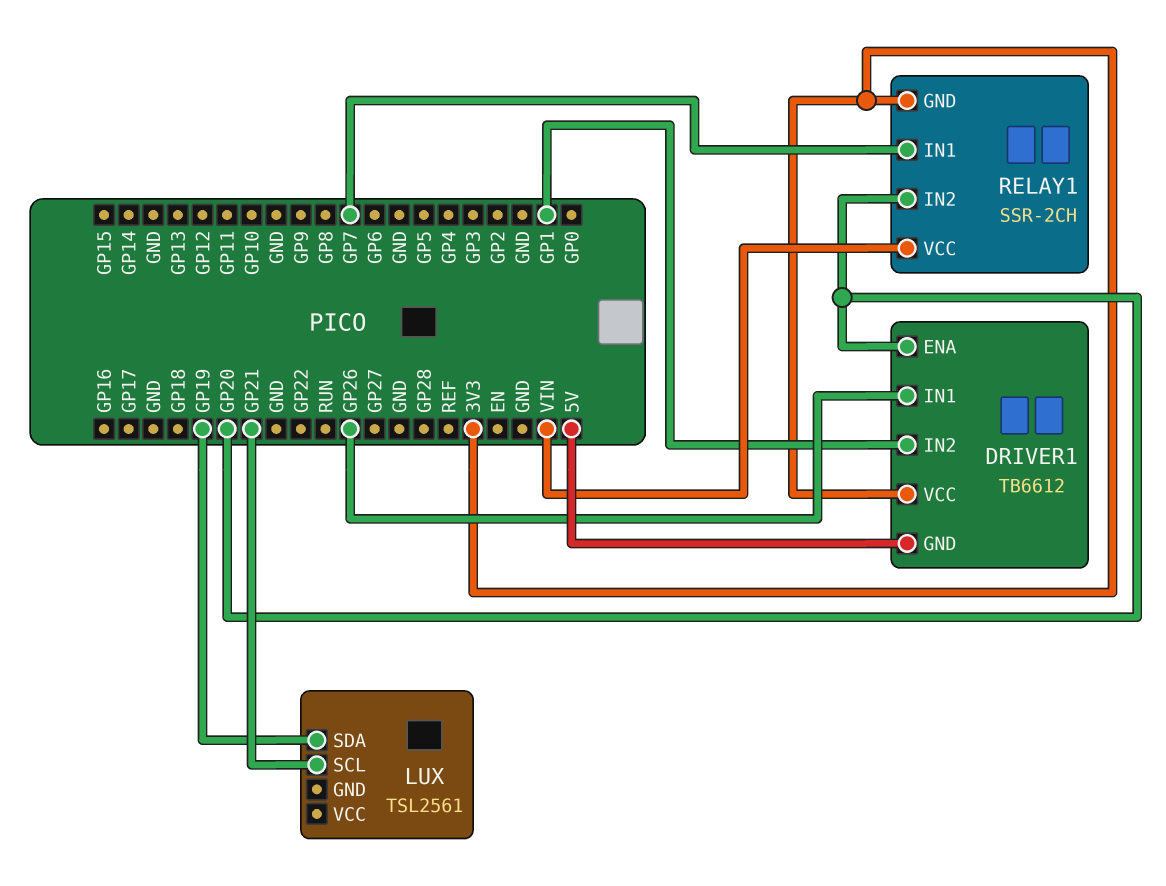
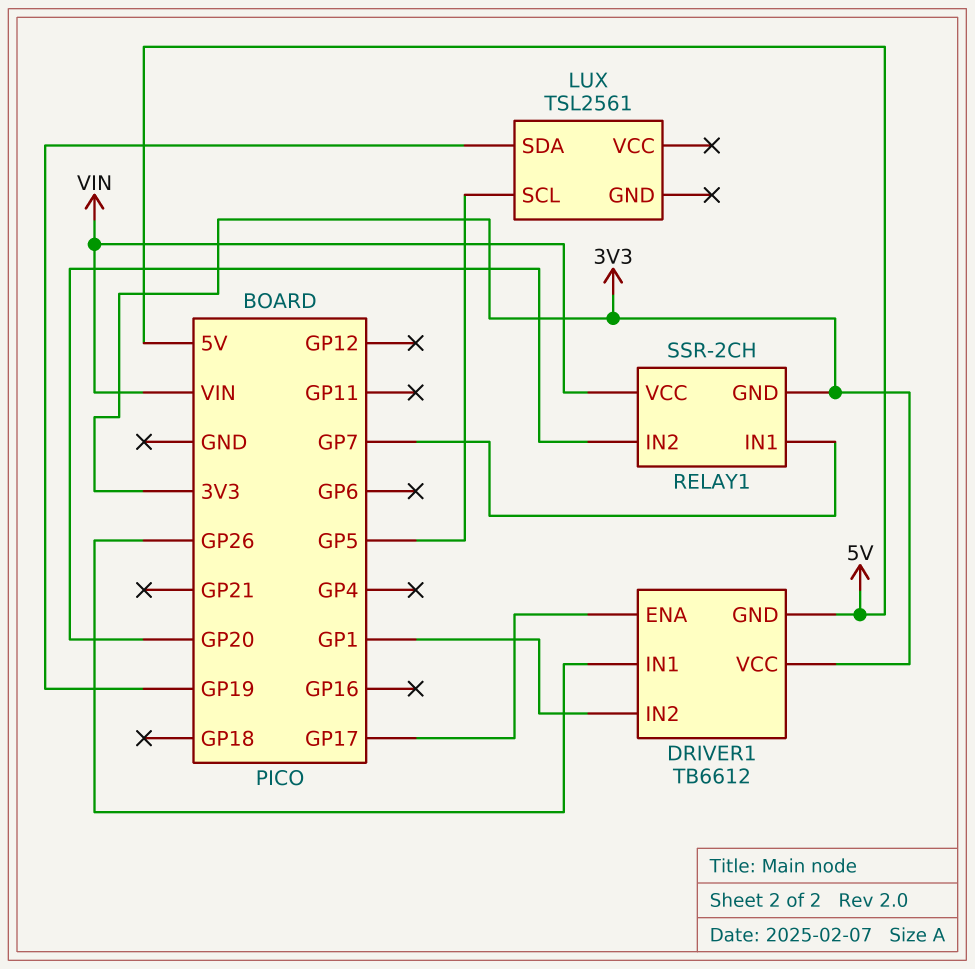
DRIVER1 pin ENA: GP20 -> GP17
LUX pin SCL: GP21 -> GP5

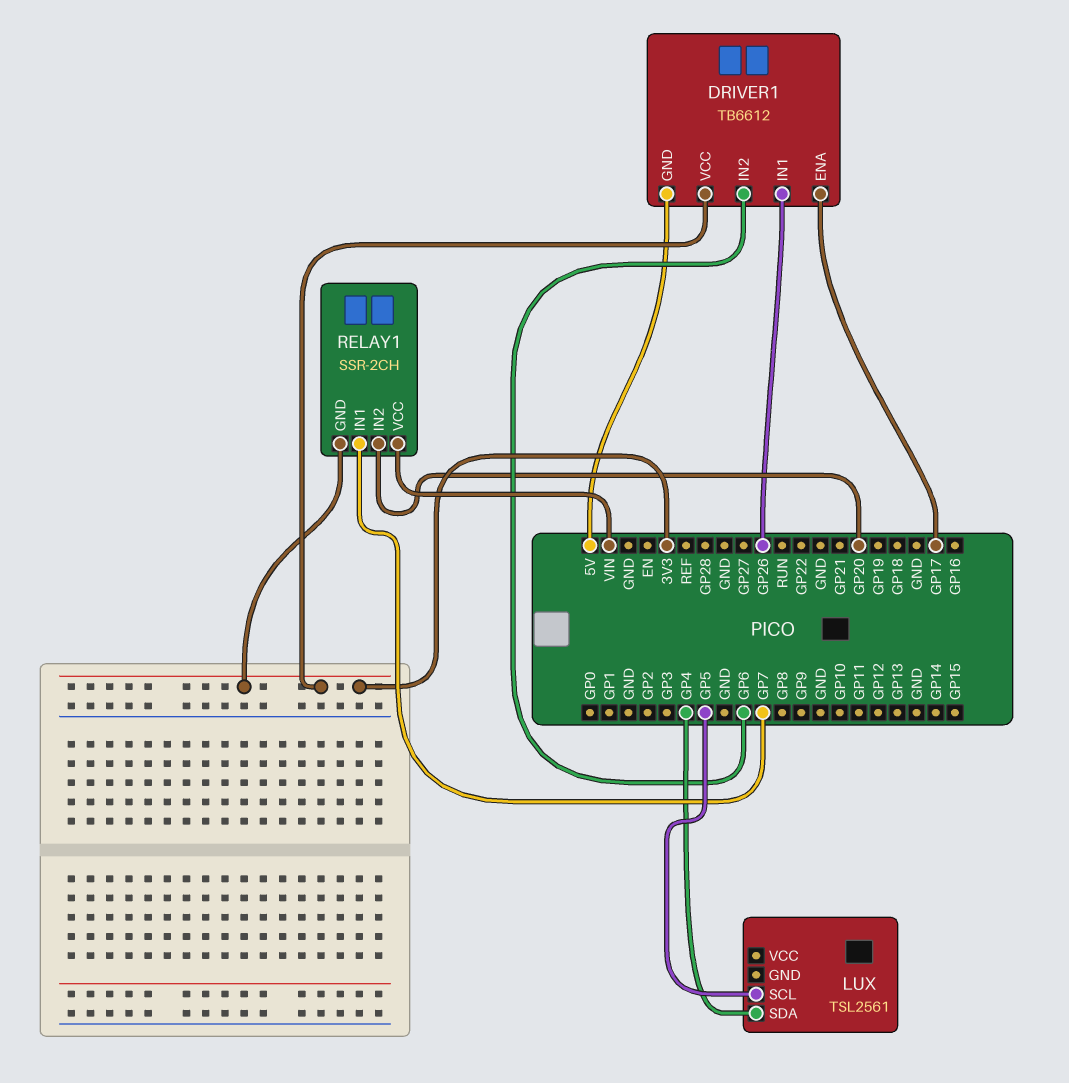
DRIVER1 pin IN2: GP1 -> GP6
LUX pin SDA: GP19 -> GP4

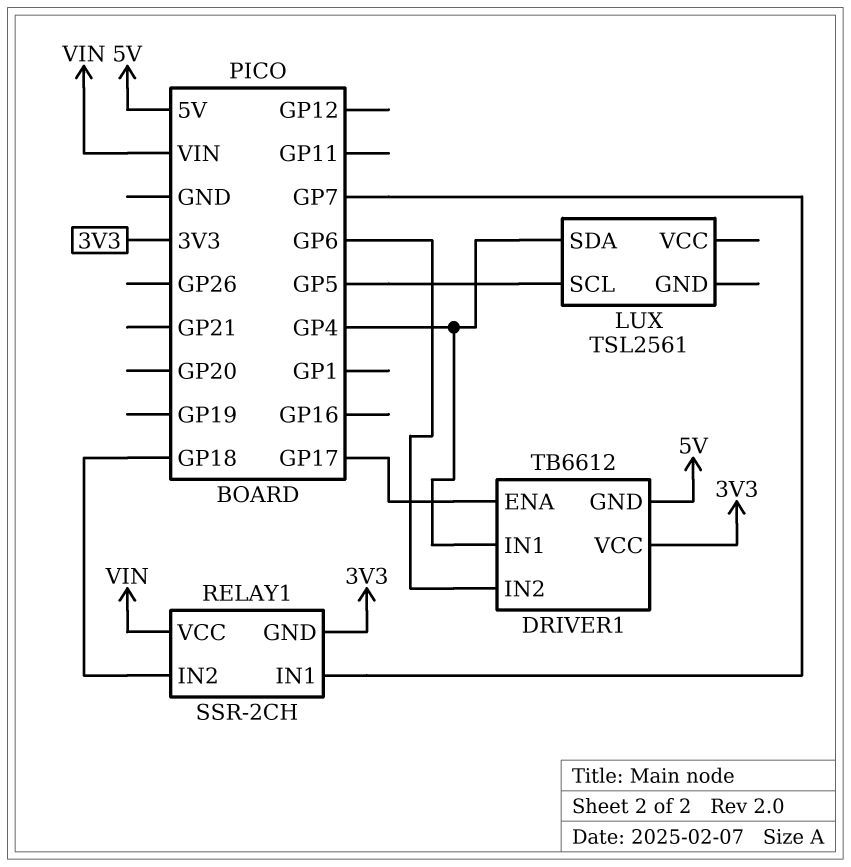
DRIVER1 pin IN1: GP26 -> GP4
RELAY1 pin IN2: GP20 -> GP18

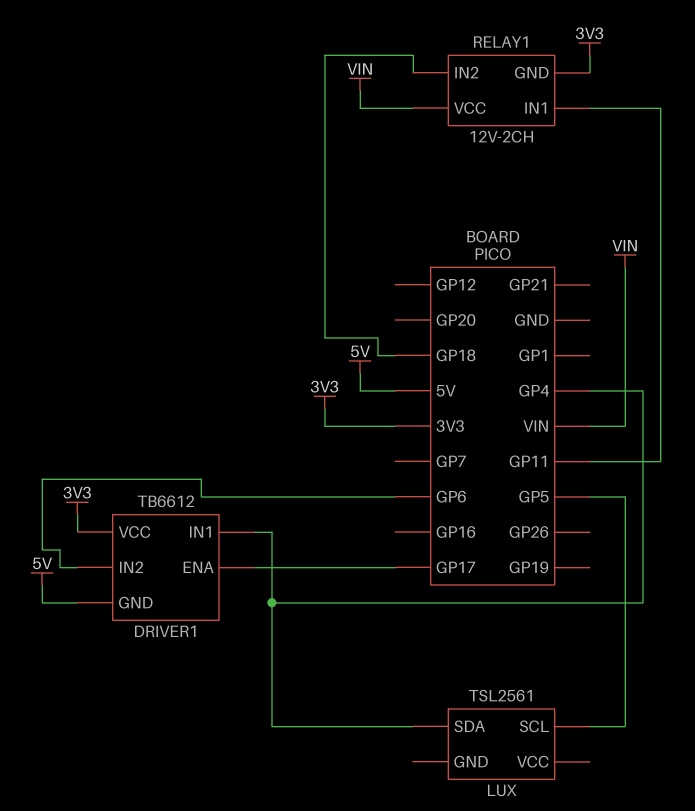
RELAY1: SSR-2CH -> 12V-2CH
RELAY1 pin IN1: GP7 -> GP11

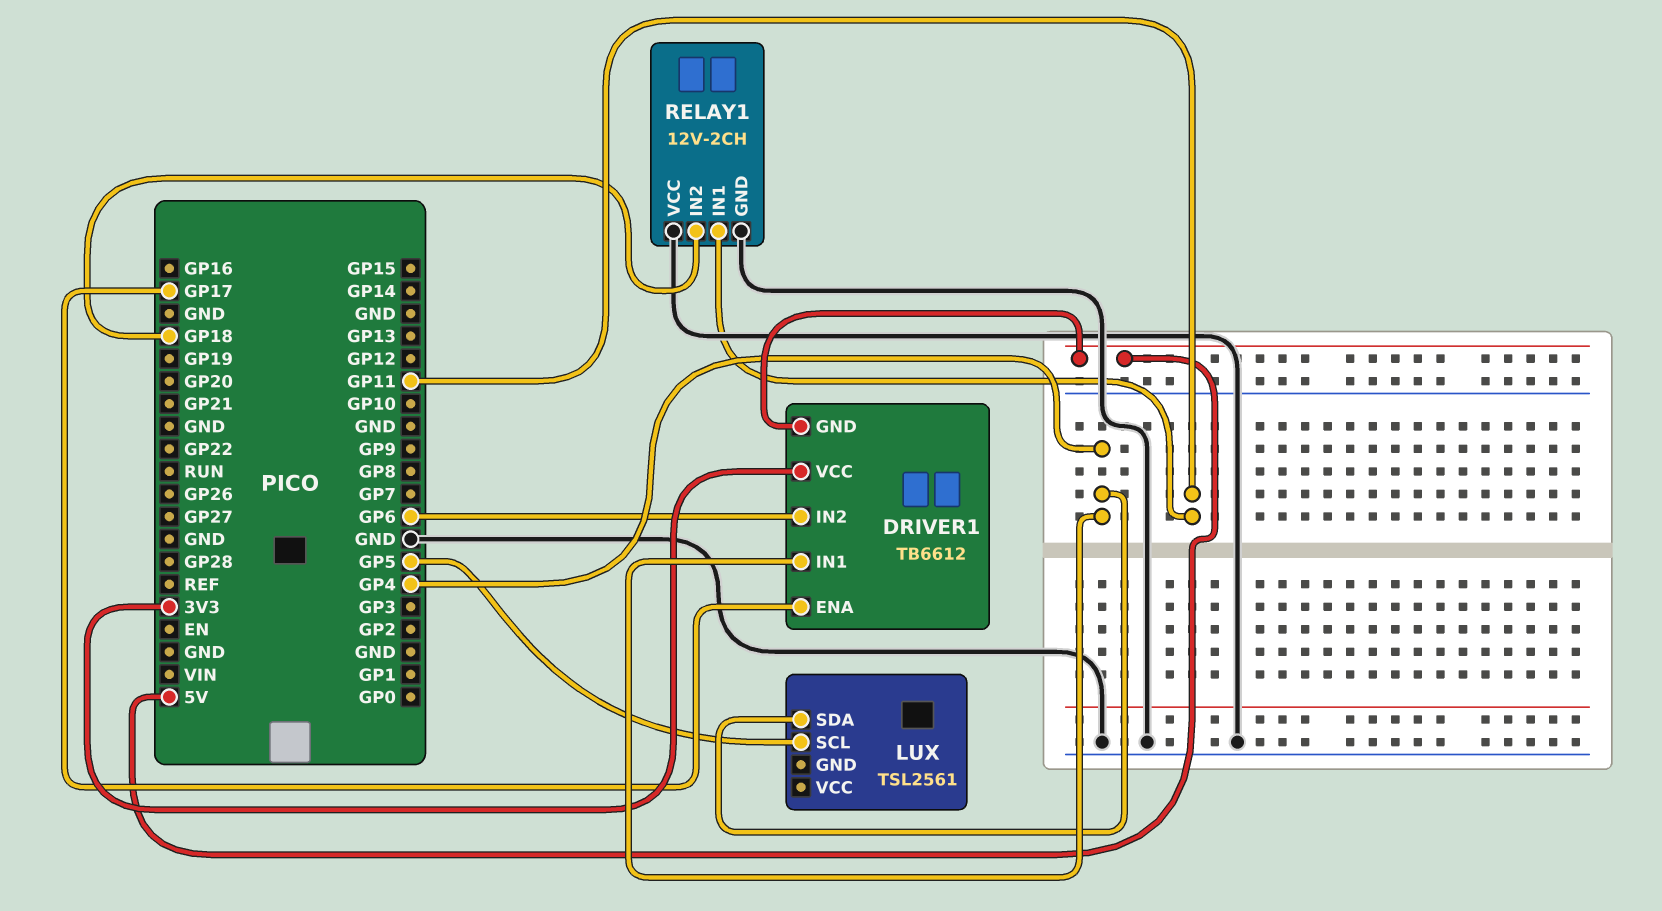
RELAY1 pin GND: 3V3 -> GND
RELAY1 pin VCC: VIN -> GND

